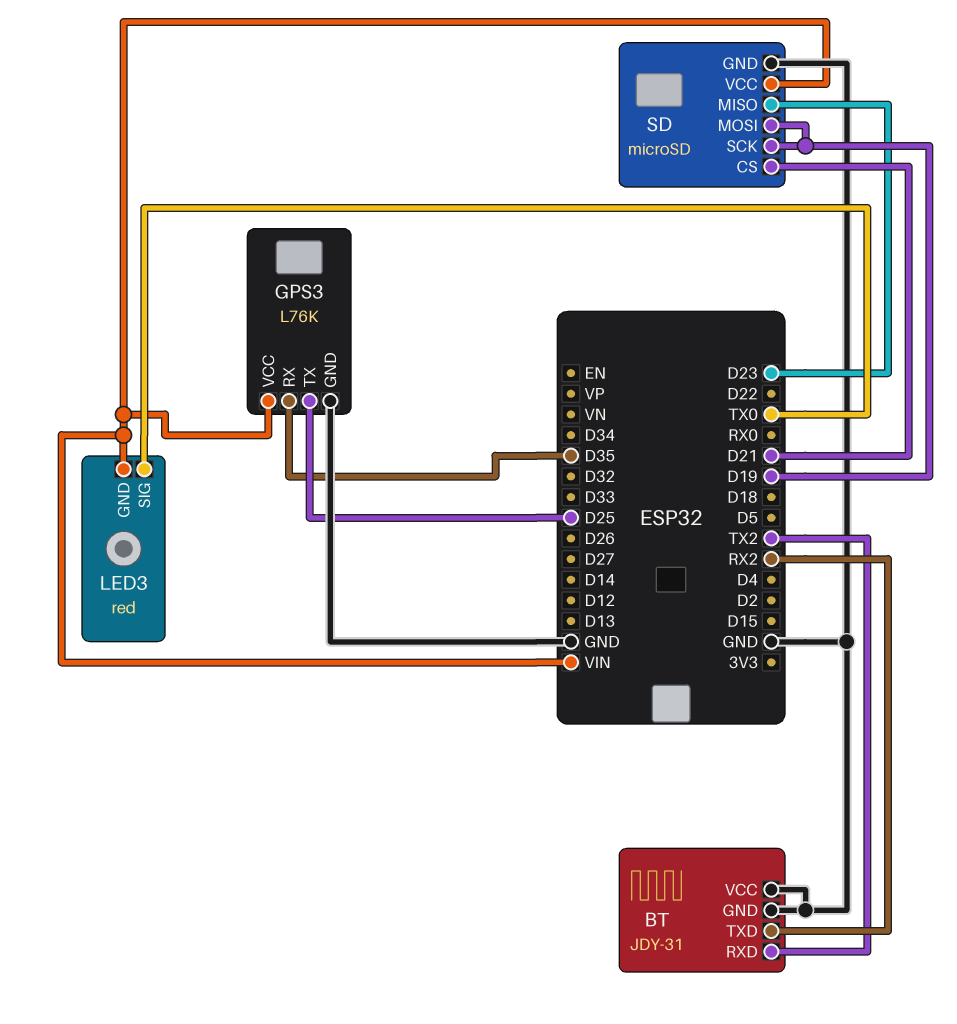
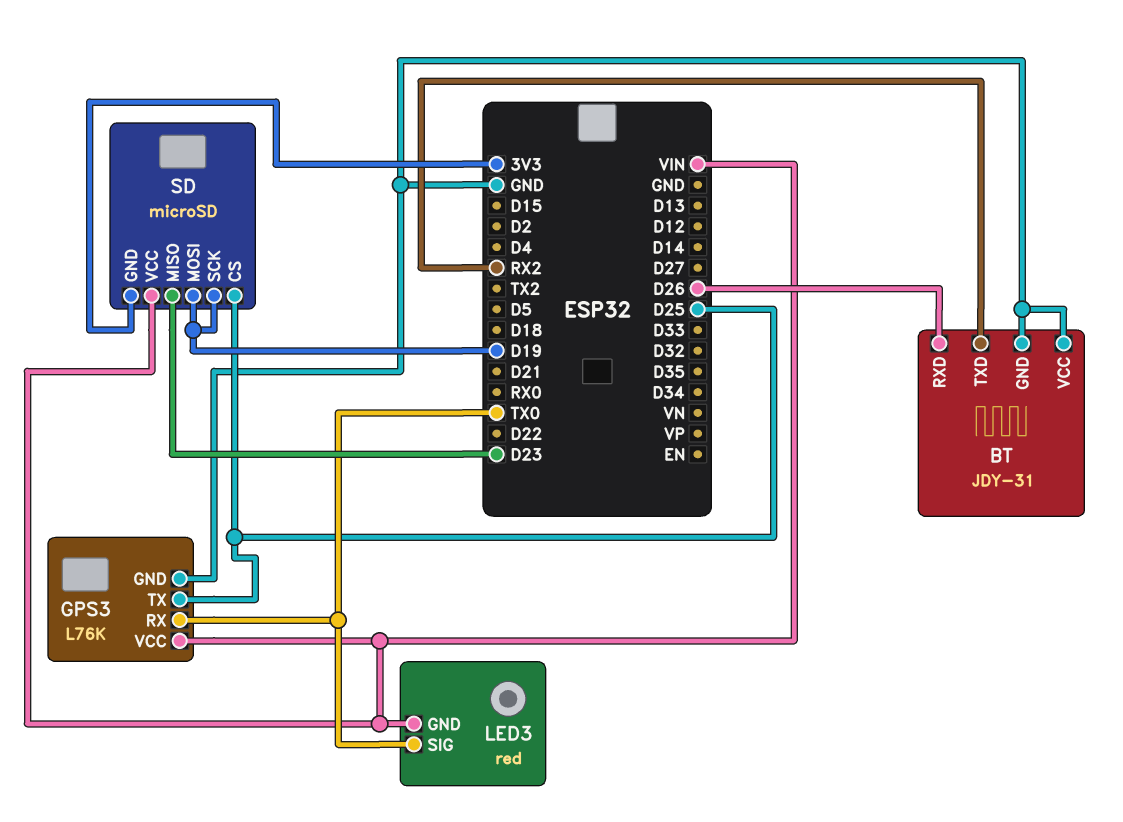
BT pin RXD: TX2 -> D26
GPS3 pin RX: D35 -> TX0
SD pin CS: D21 -> D25
SD pin GND: GND -> 3V3

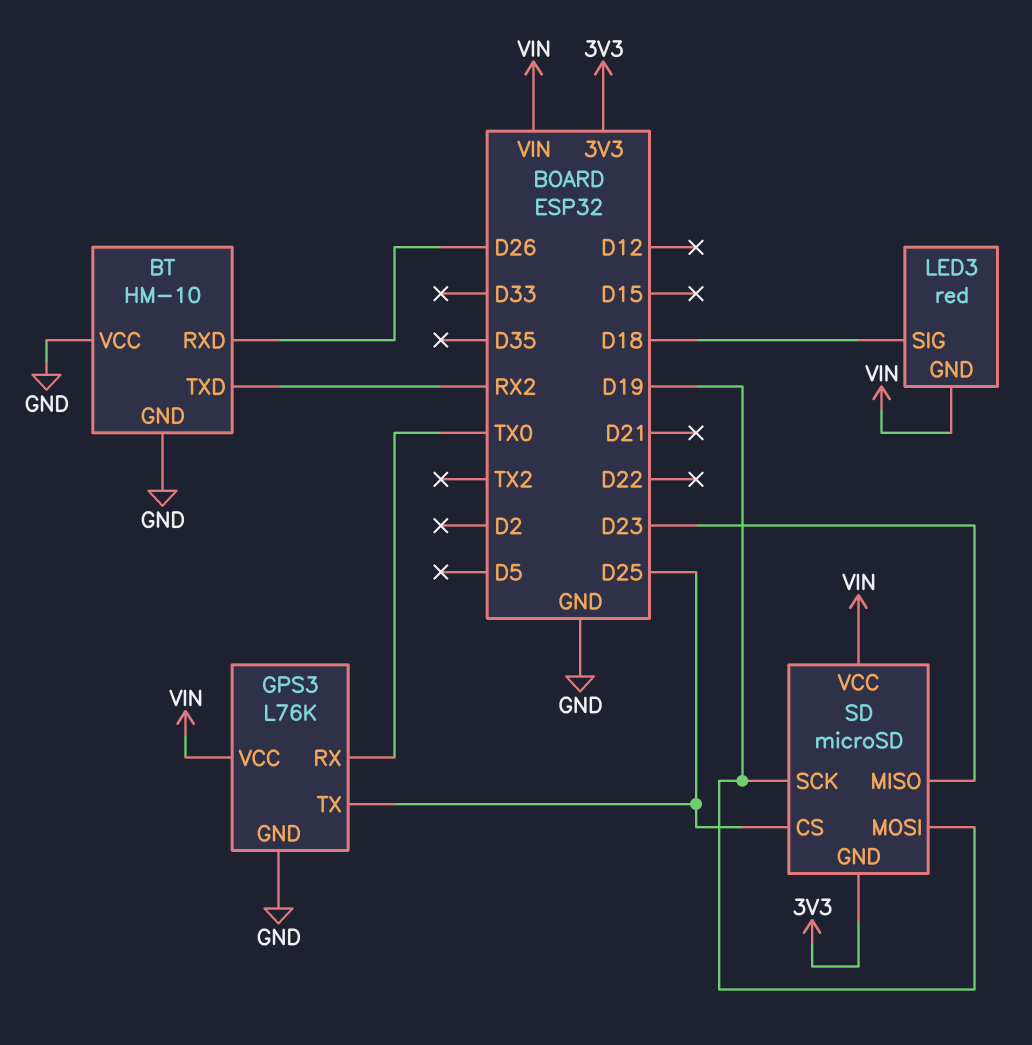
BT: JDY-31 -> HM-10
LED3 pin SIG: TX0 -> D18

